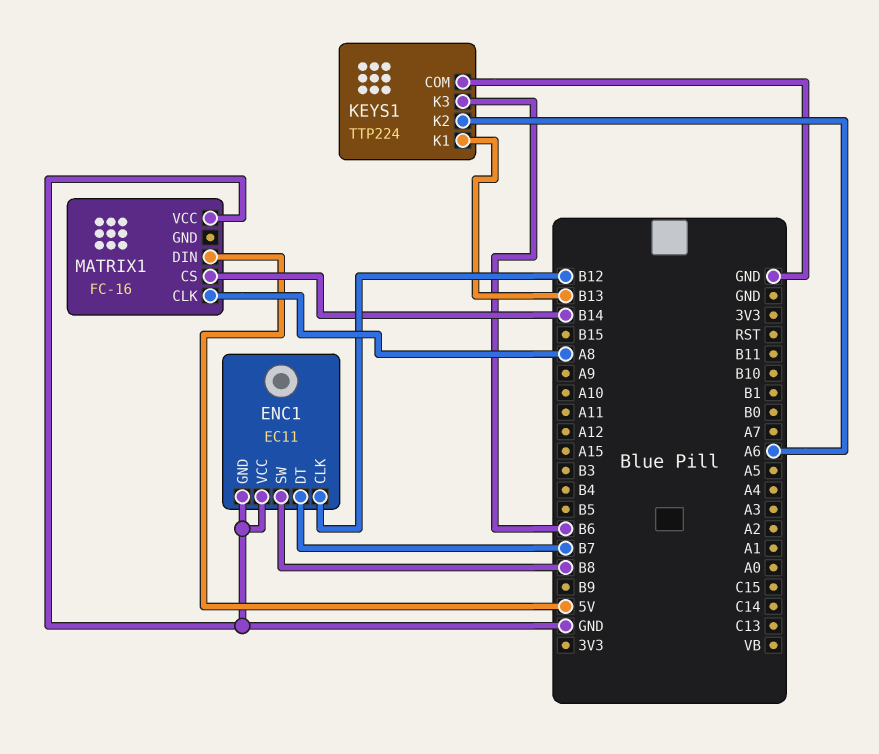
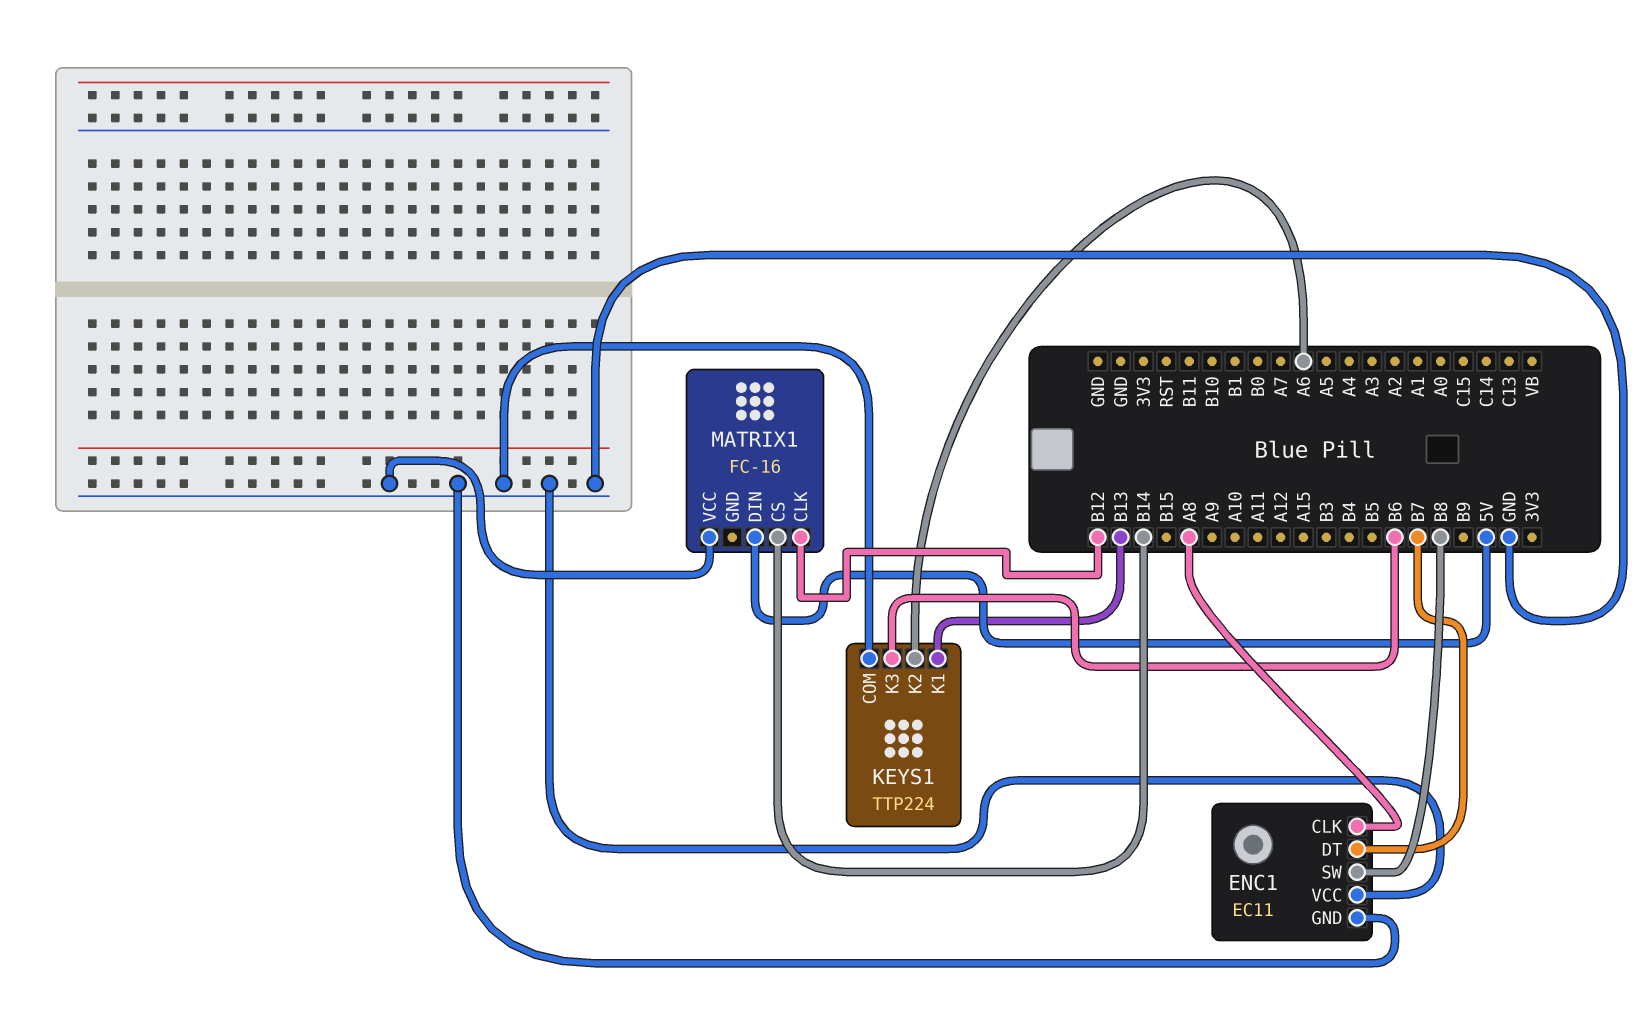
ENC1 pin CLK: B12 -> A8
MATRIX1 pin CLK: A8 -> B12

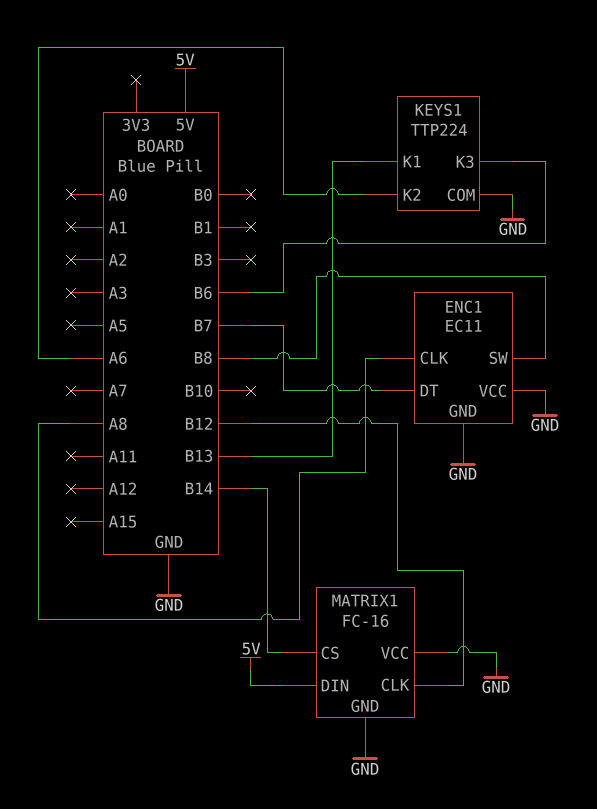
MATRIX1 pin GND: none -> GND

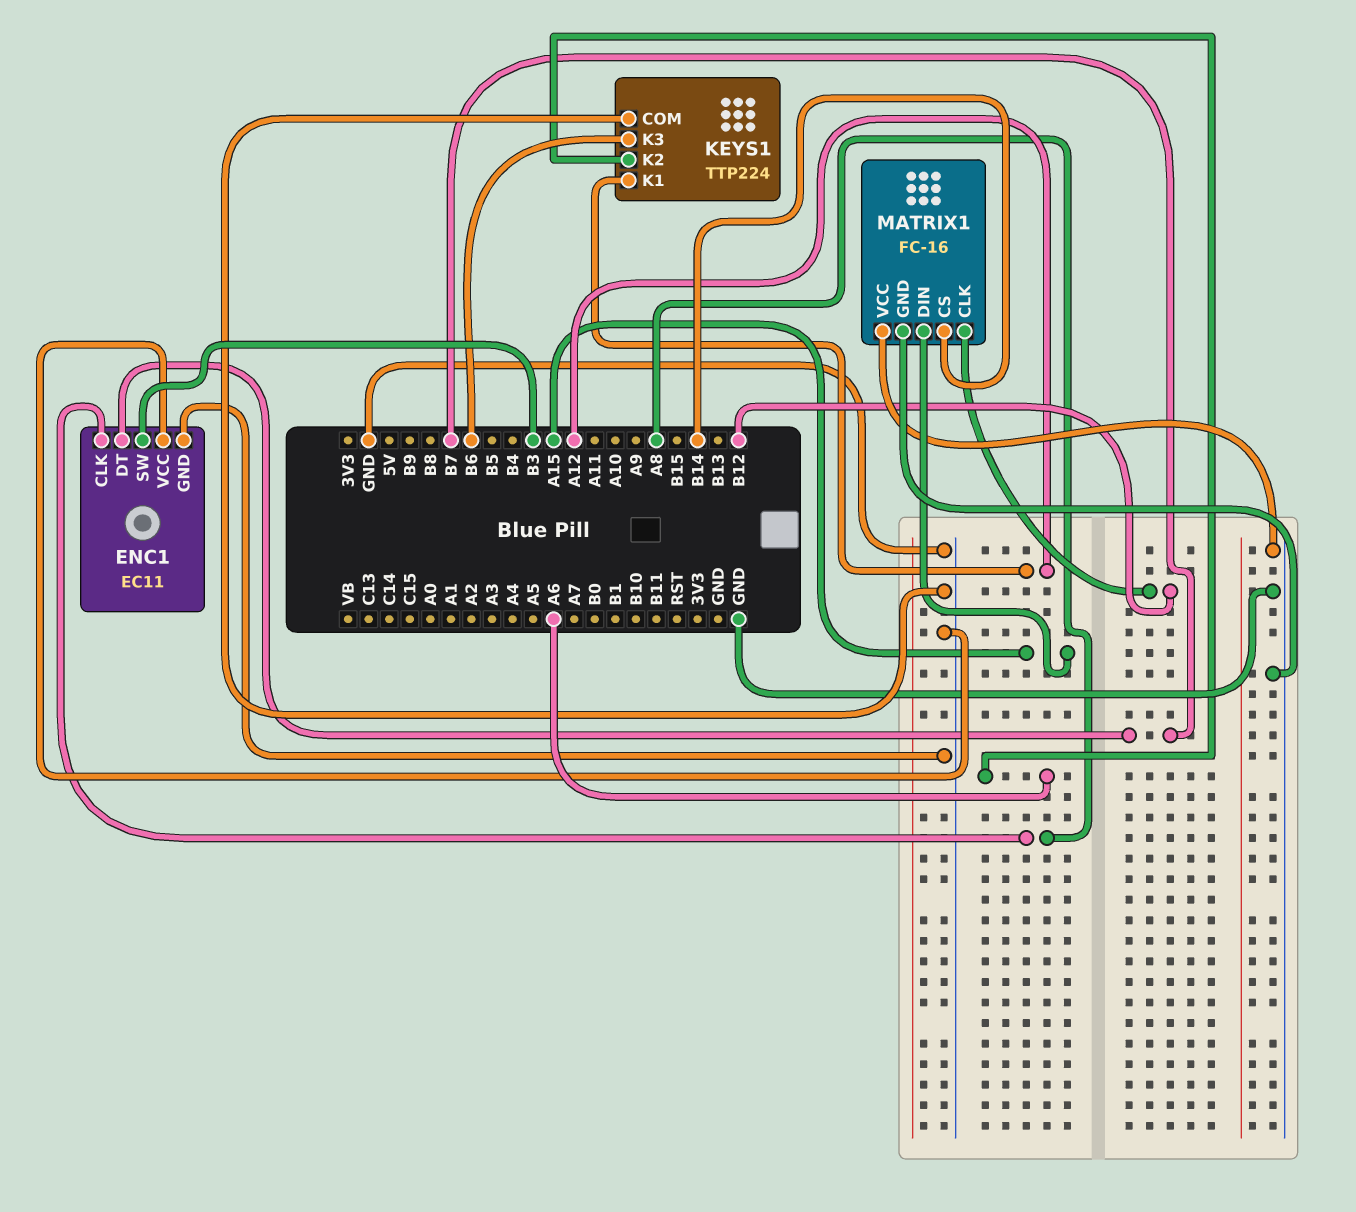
ENC1 pin SW: B8 -> B3
KEYS1 pin K1: B13 -> A12
MATRIX1 pin DIN: 5V -> A15

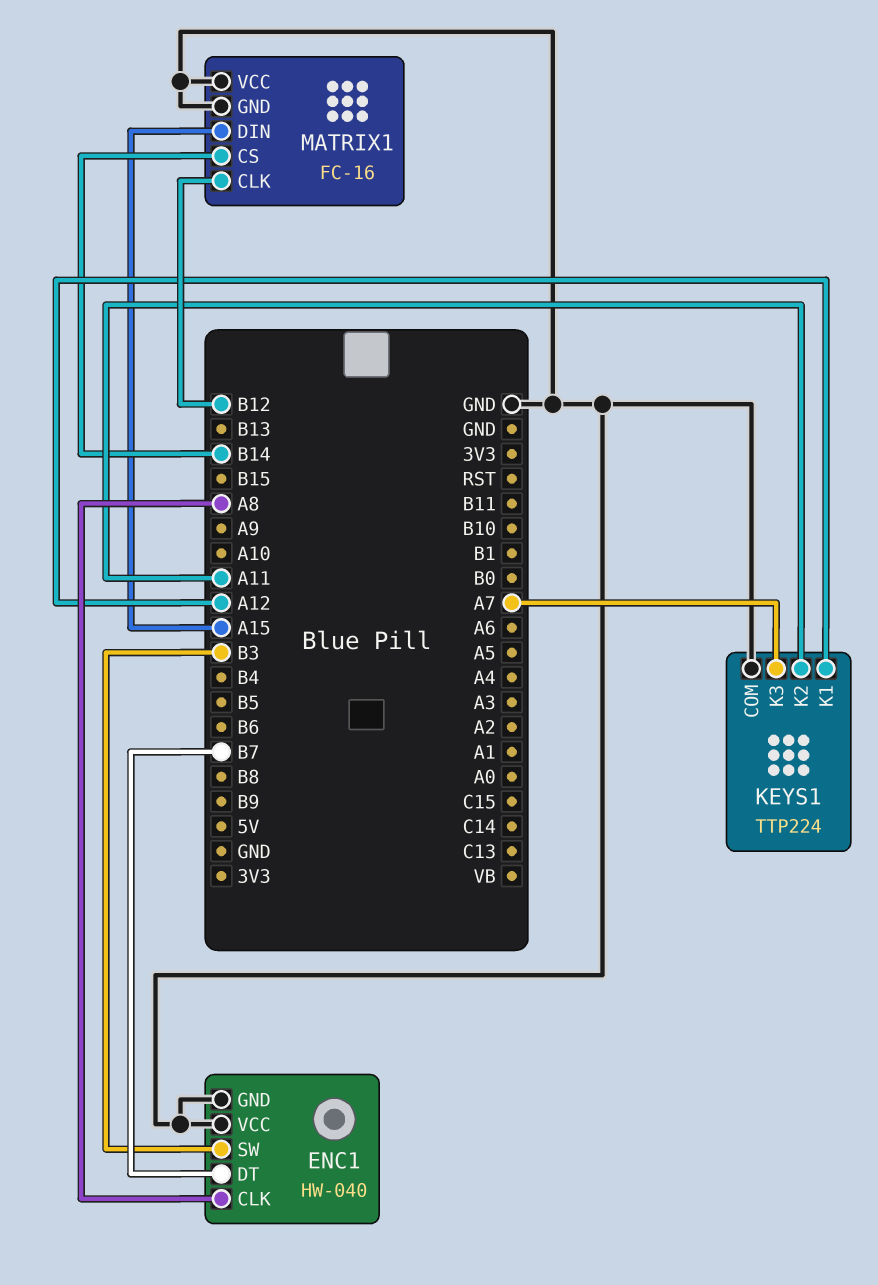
ENC1: EC11 -> HW-040
KEYS1 pin K2: A6 -> A11
KEYS1 pin K3: B6 -> A7

